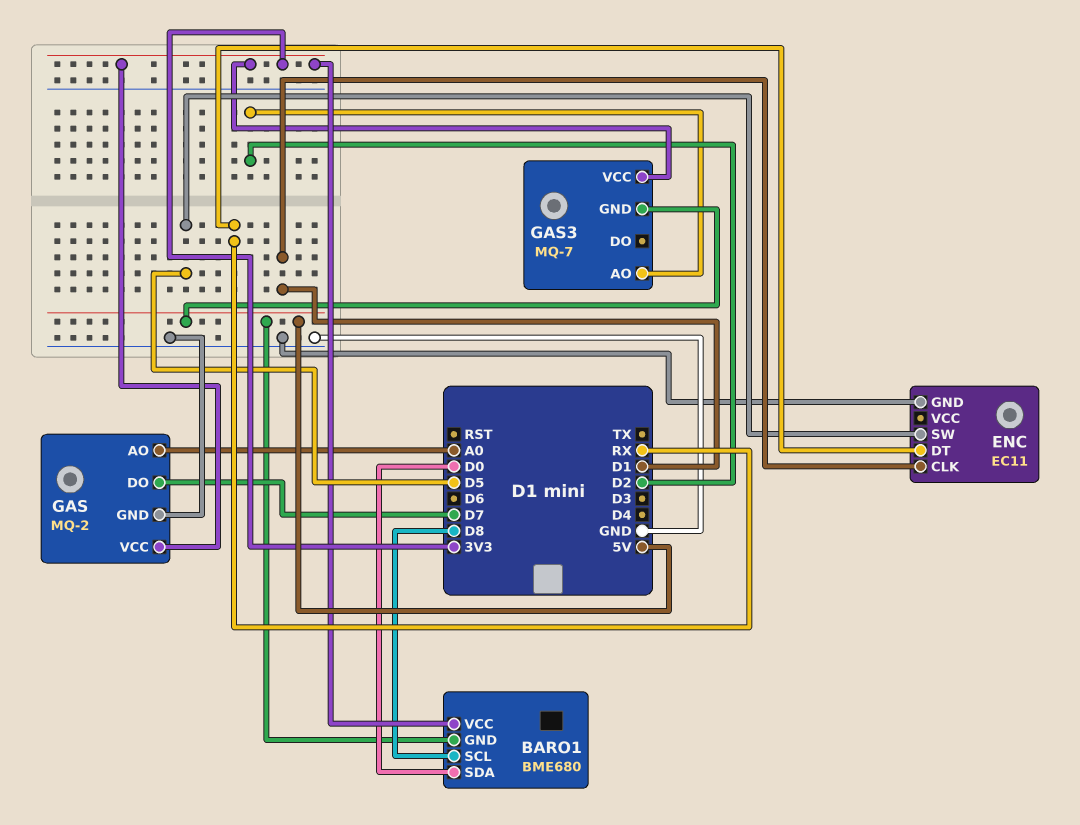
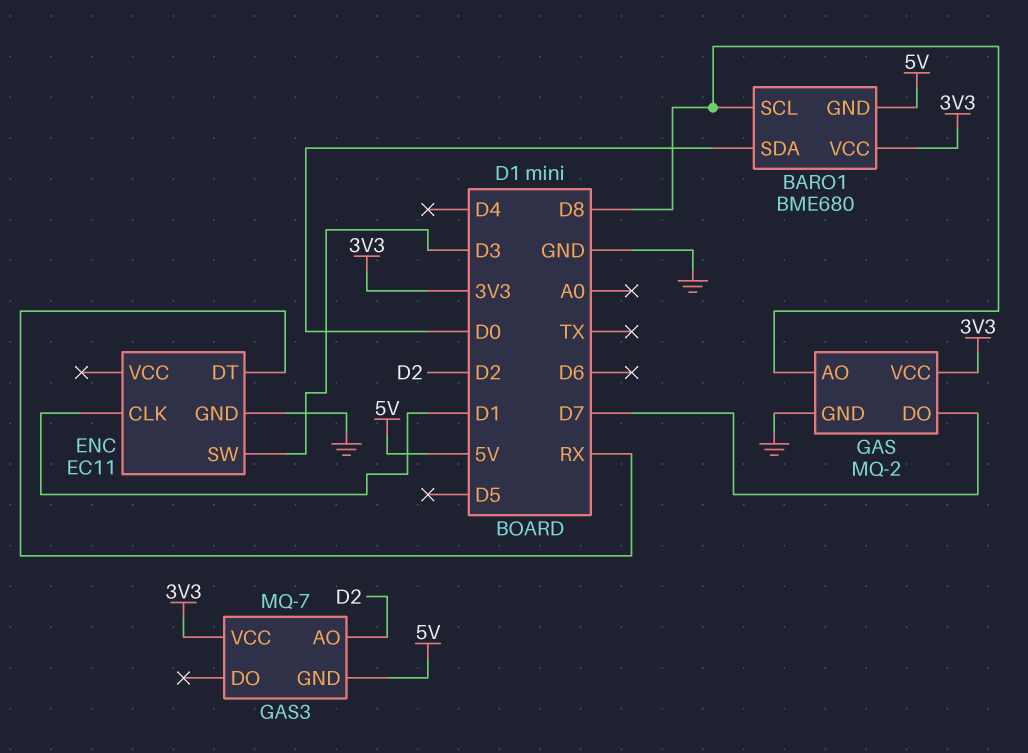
ENC pin SW: D5 -> D3
GAS pin AO: A0 -> D8

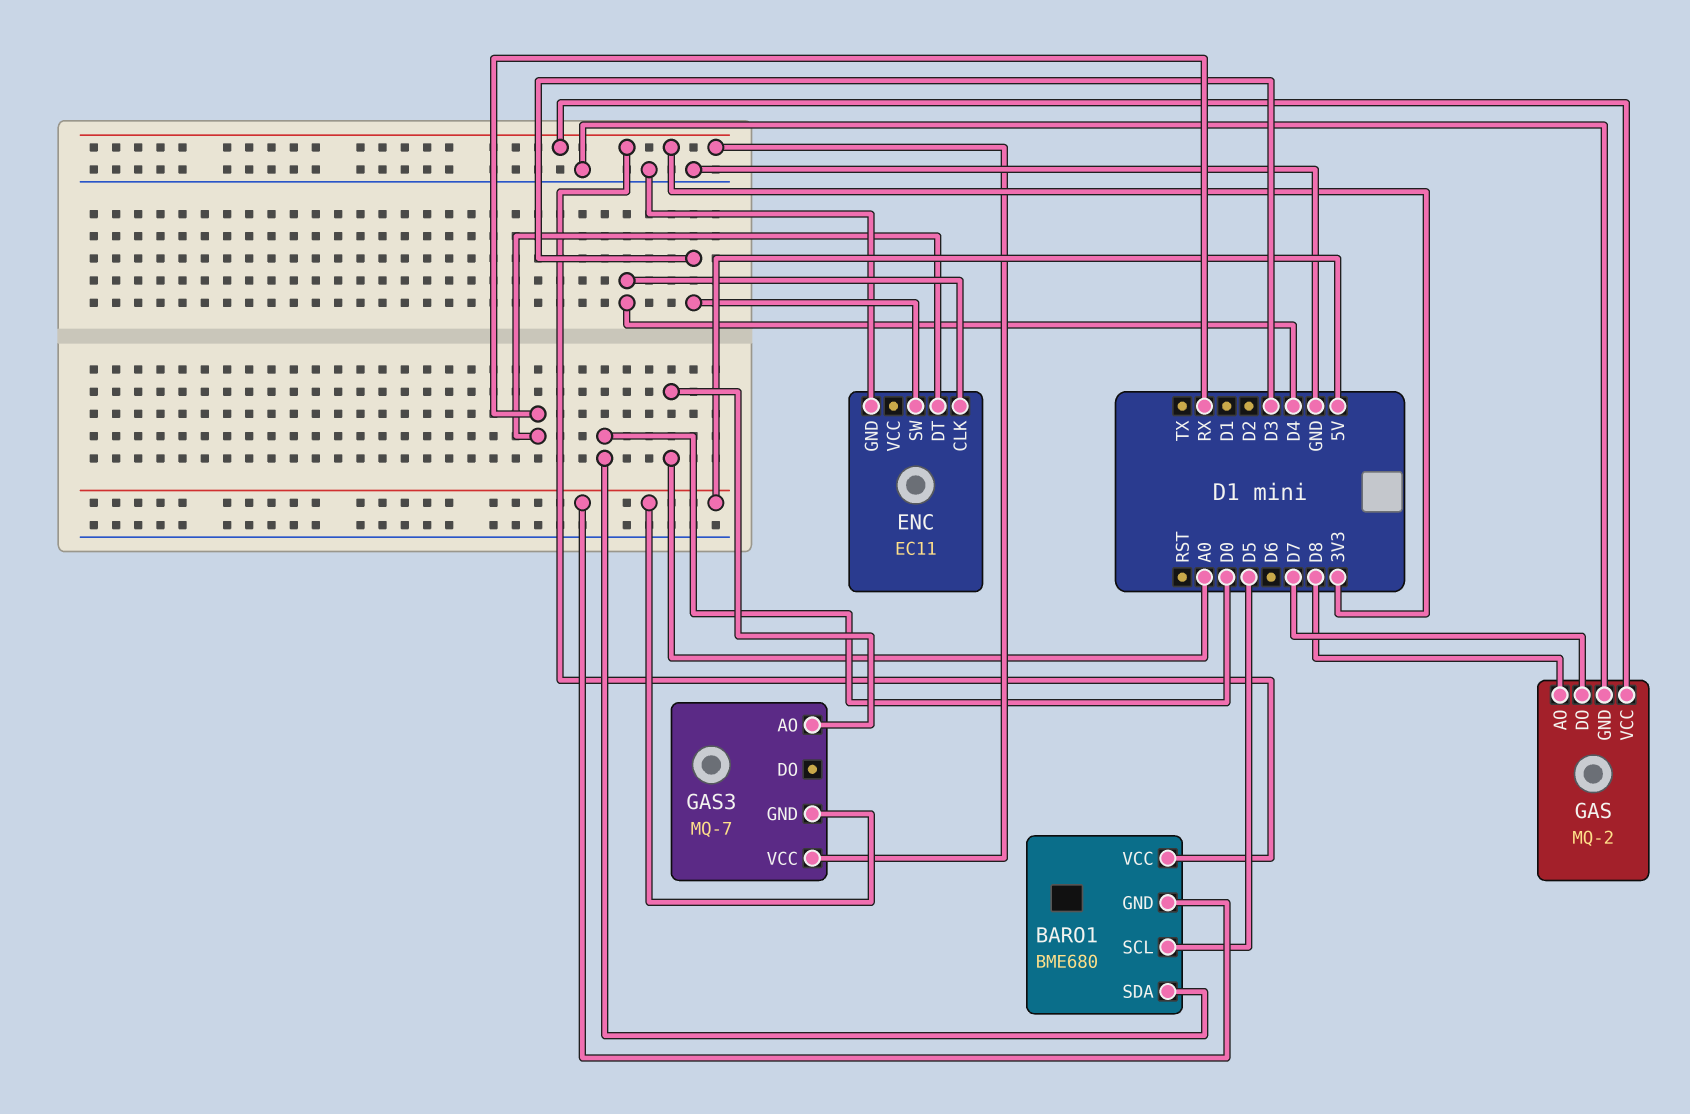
BARO1 pin SCL: D8 -> D5
ENC pin CLK: D1 -> D4
GAS3 pin AO: D2 -> A0

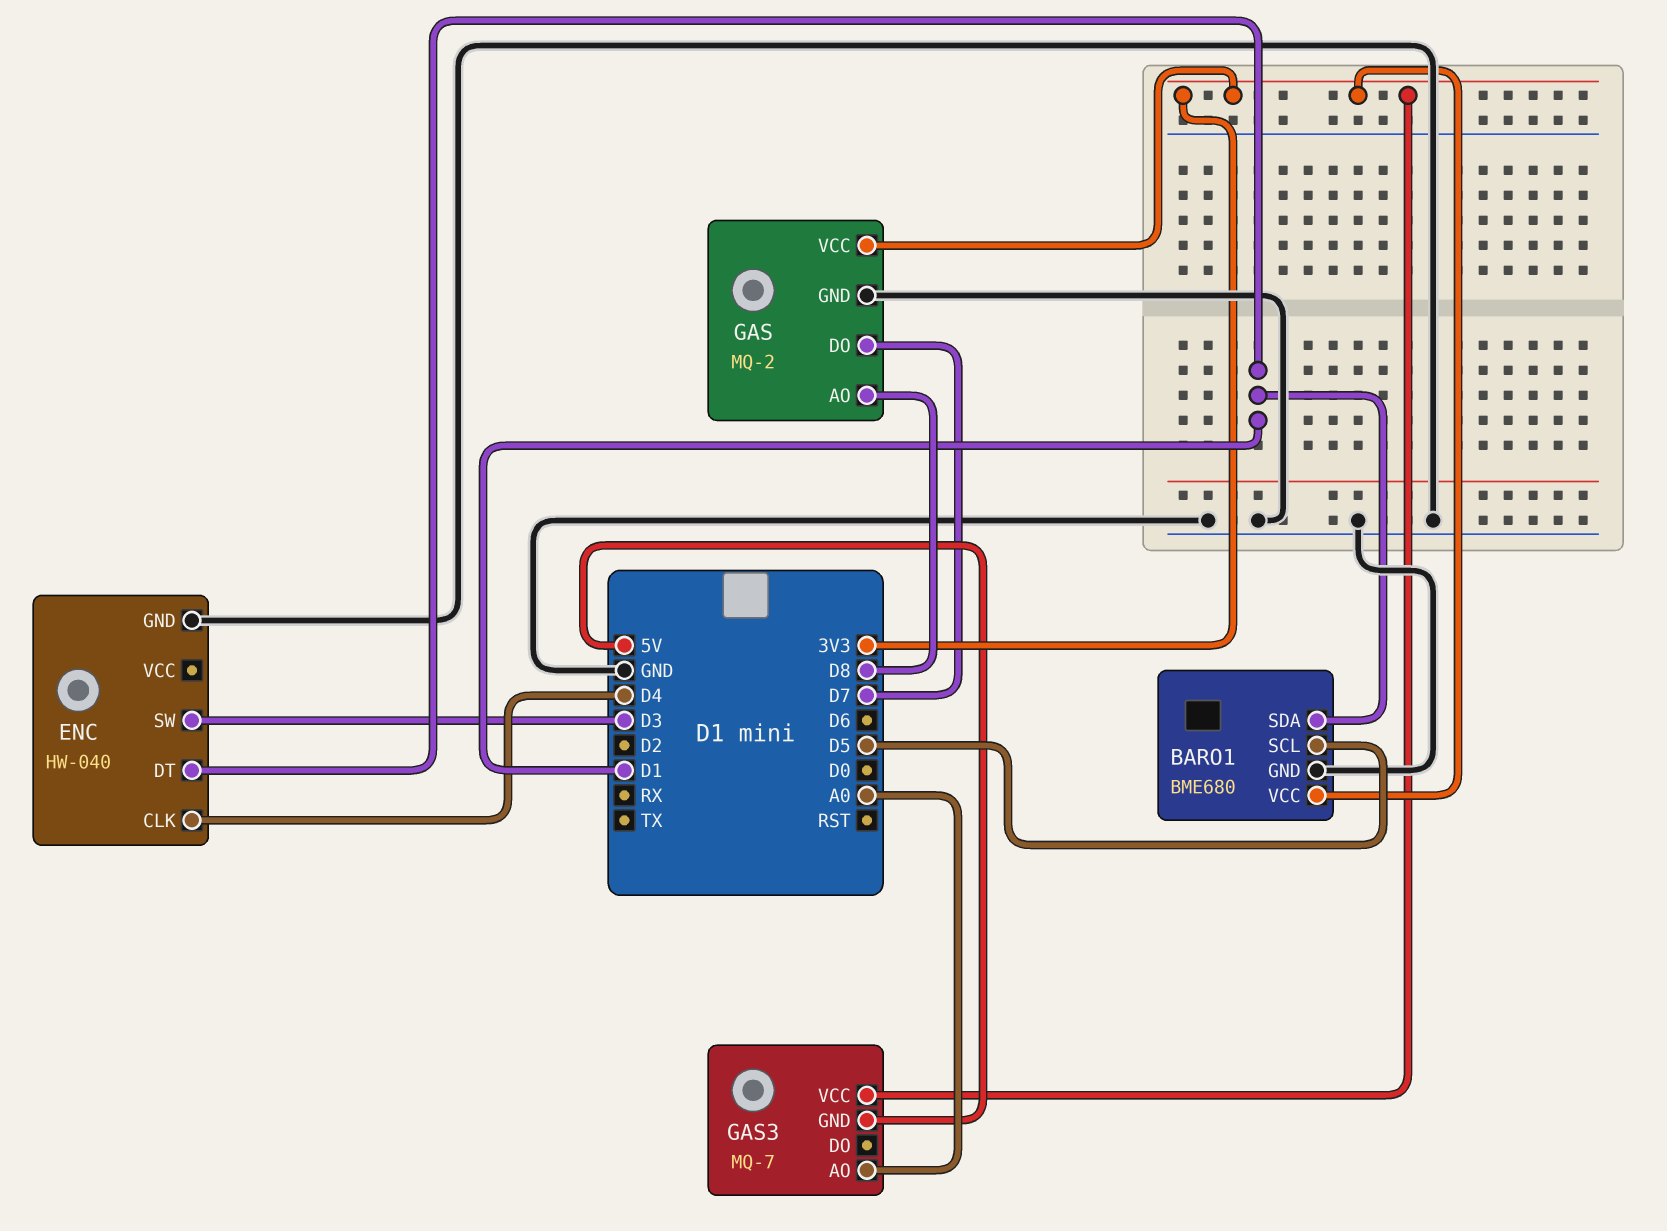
BARO1 pin GND: 5V -> GND
BARO1 pin SDA: D0 -> D1
ENC: EC11 -> HW-040
ENC pin DT: RX -> D1

